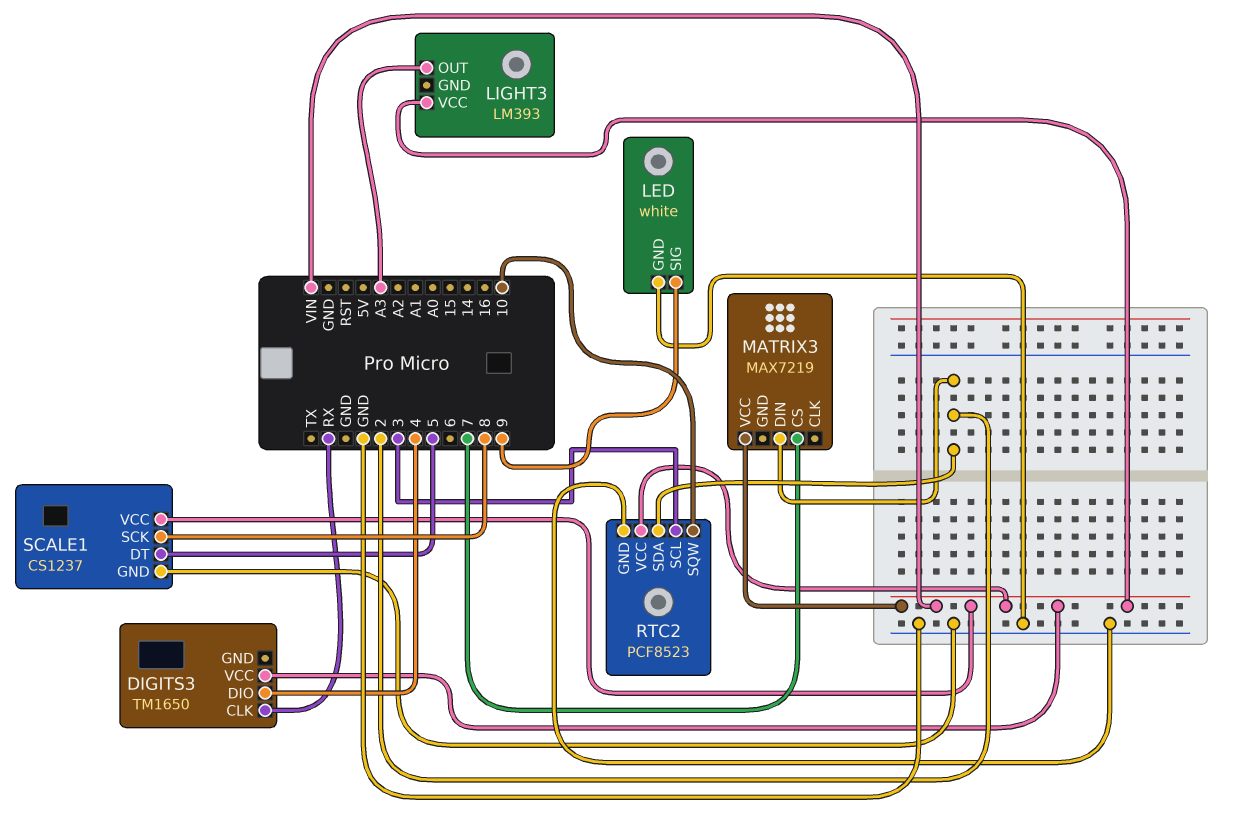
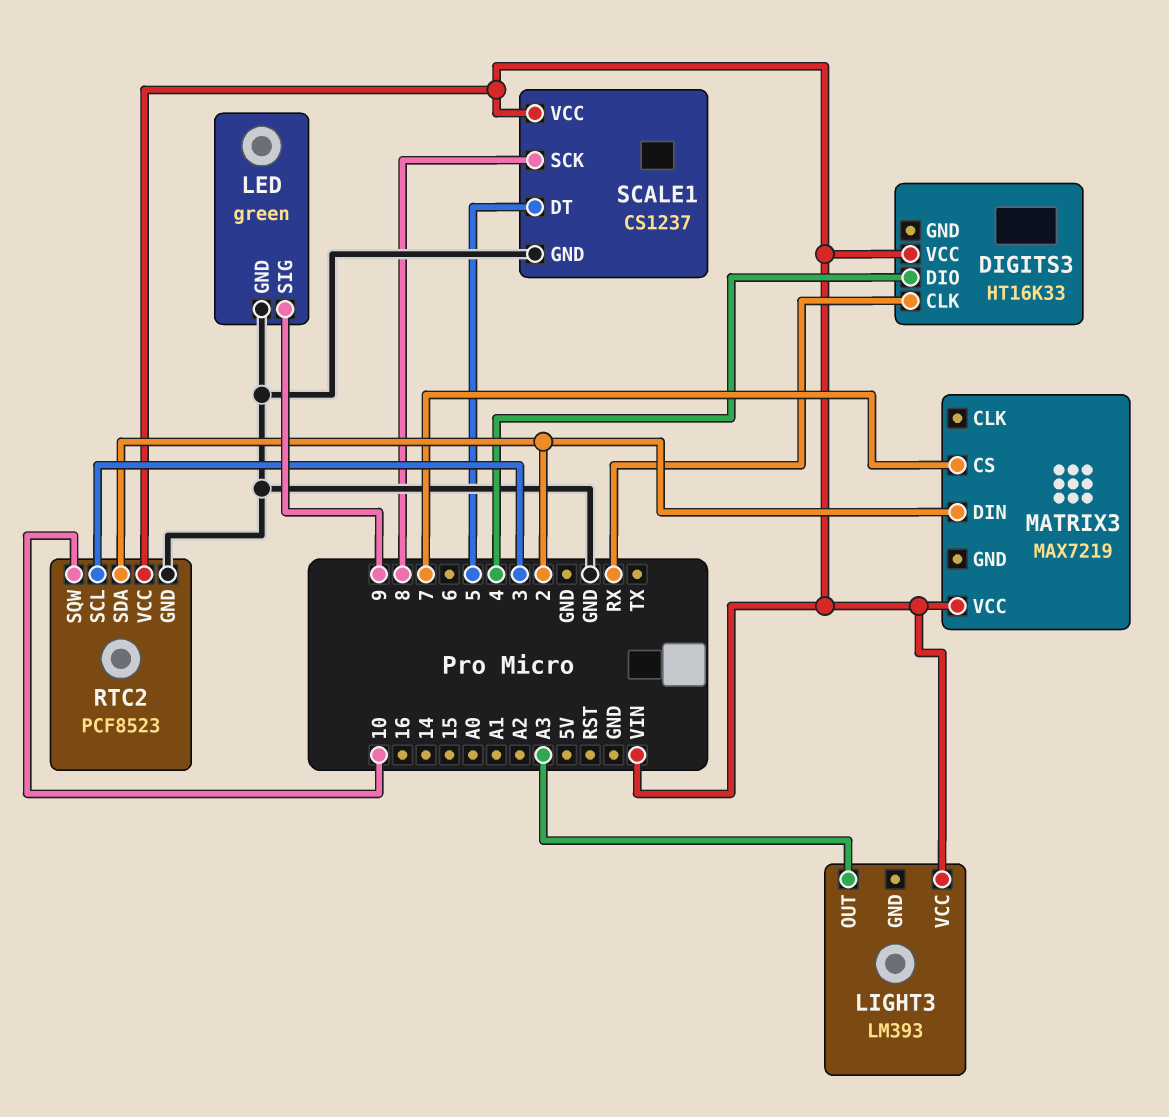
DIGITS3: TM1650 -> HT16K33
LED: white -> green

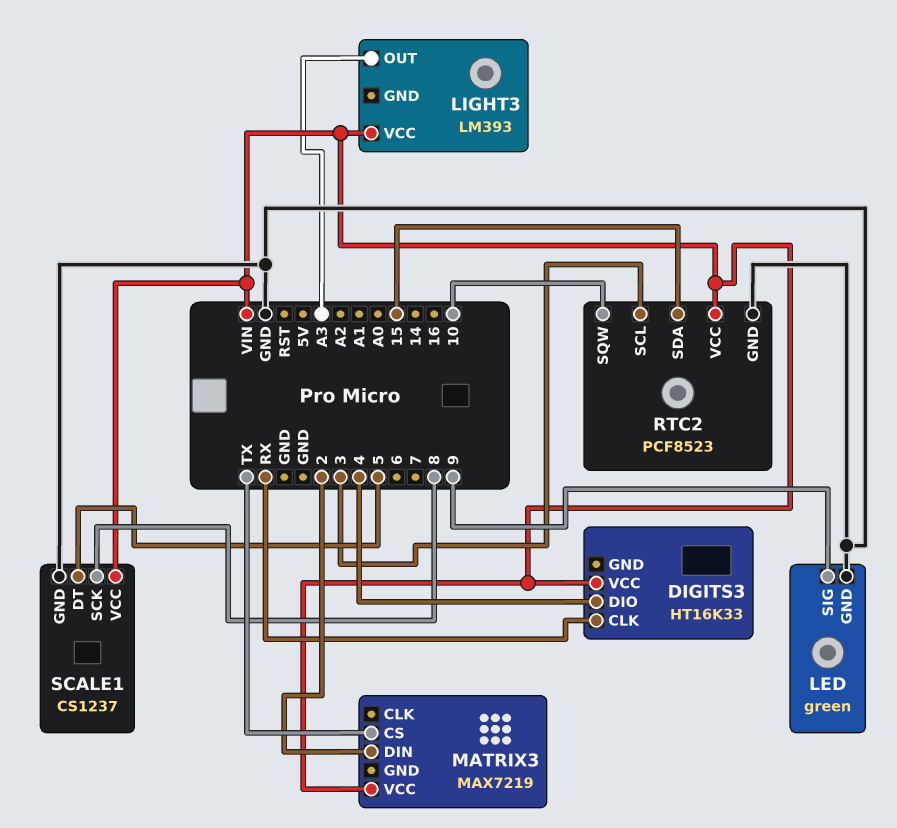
MATRIX3 pin CS: 7 -> TX
RTC2 pin SDA: 2 -> 15

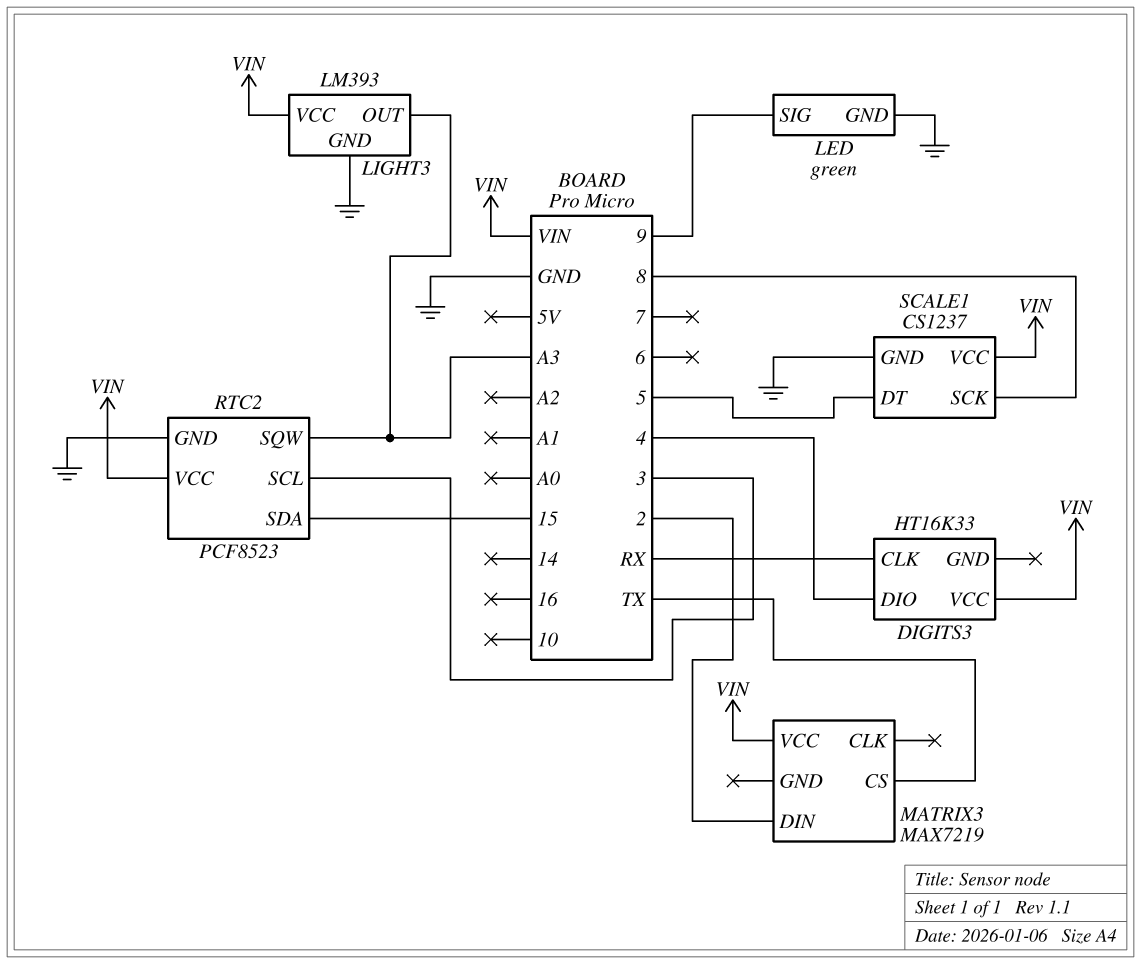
LIGHT3 pin GND: none -> GND
RTC2 pin SQW: 10 -> A3

